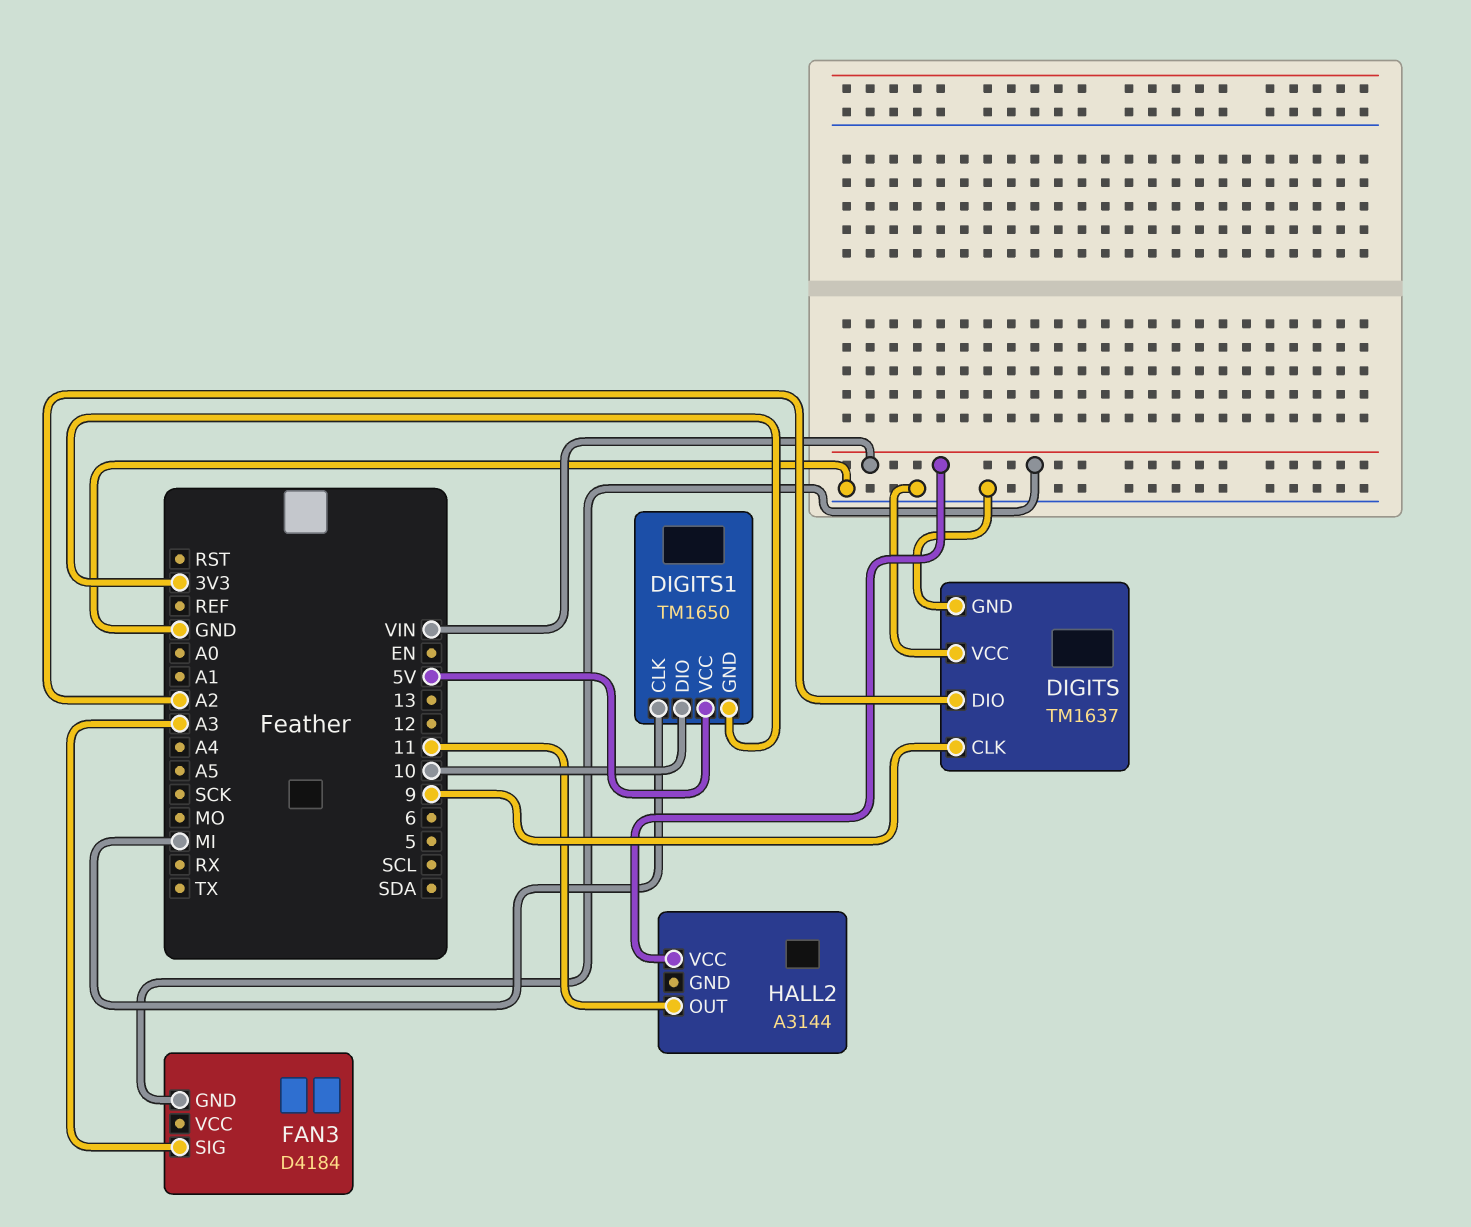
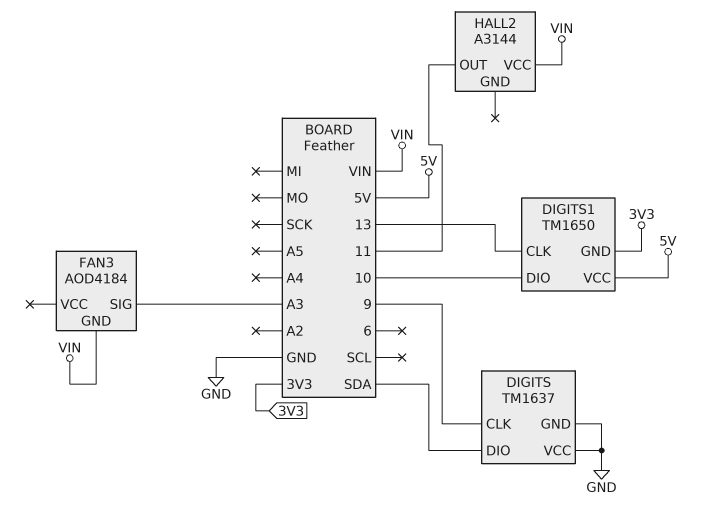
DIGITS pin DIO: A2 -> SDA
DIGITS1 pin CLK: MI -> 13
FAN3: D4184 -> AOD4184

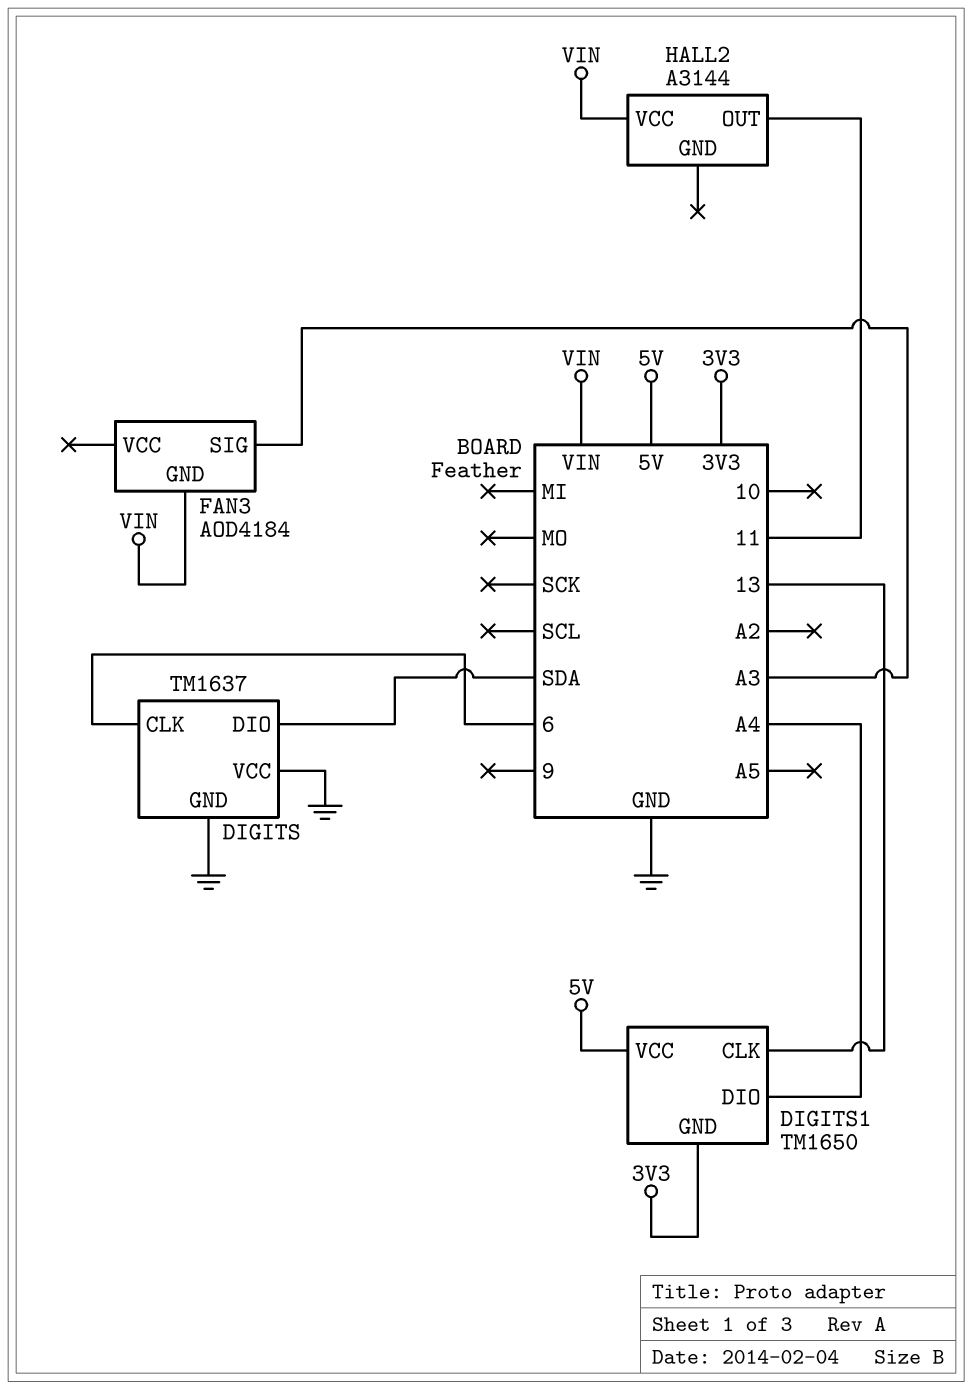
DIGITS pin CLK: 9 -> 6
DIGITS1 pin DIO: 10 -> A4

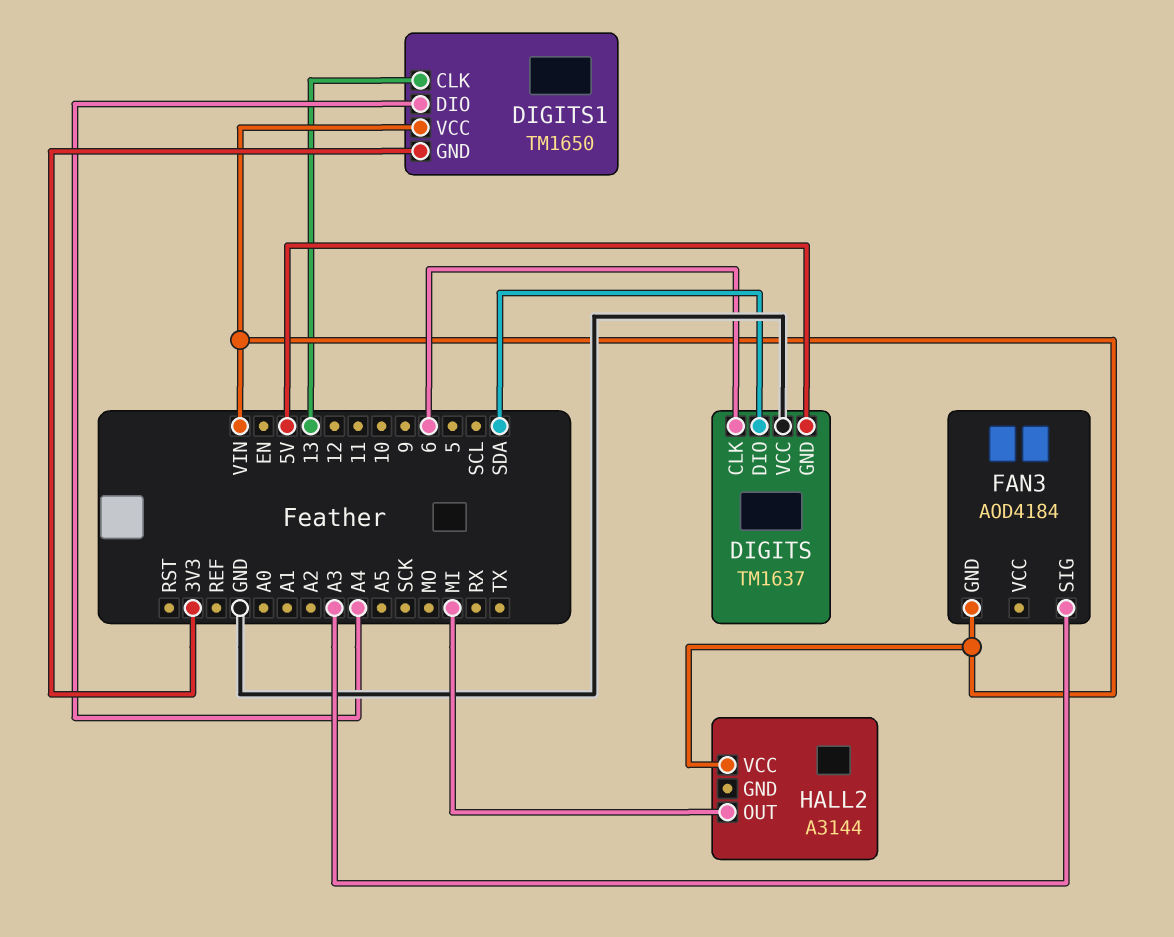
DIGITS pin GND: GND -> 5V
DIGITS1 pin VCC: 5V -> VIN
HALL2 pin OUT: 11 -> MI

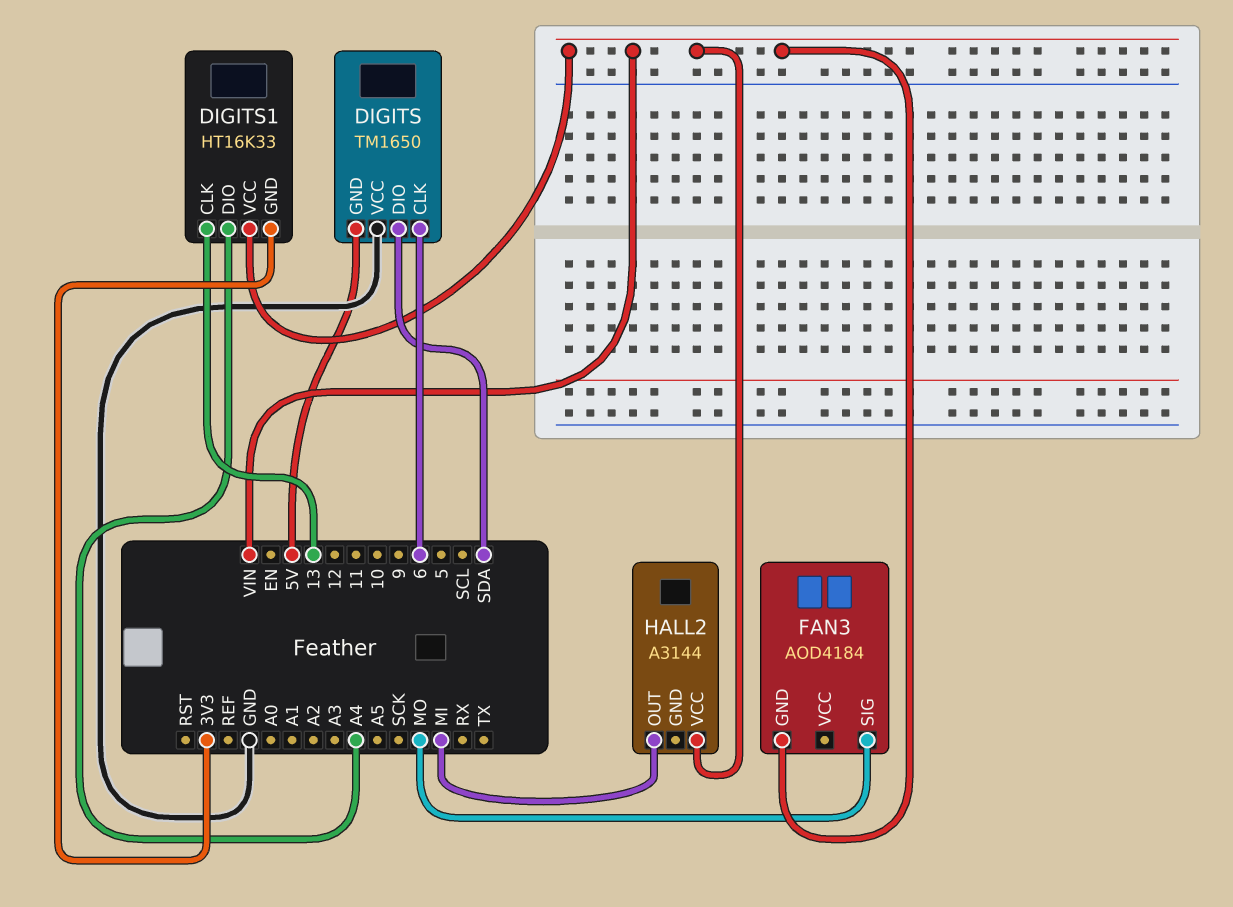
DIGITS: TM1637 -> TM1650
DIGITS1: TM1650 -> HT16K33
FAN3 pin SIG: A3 -> MO

